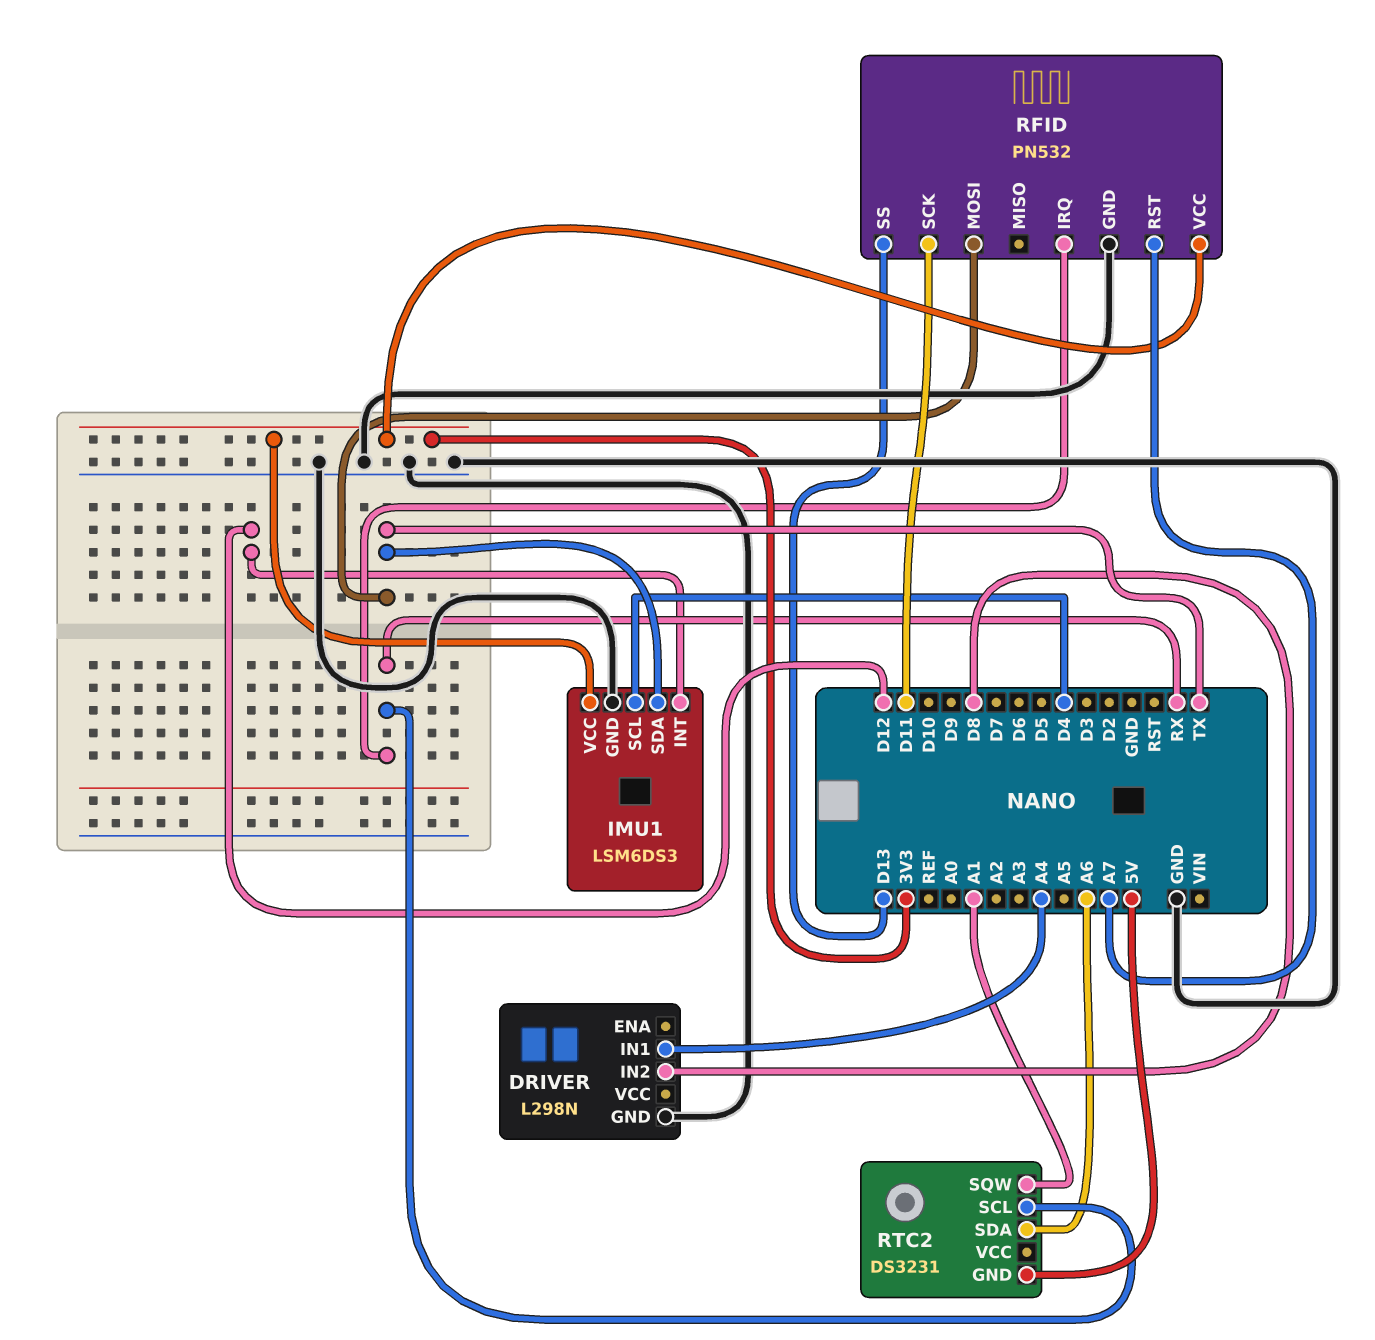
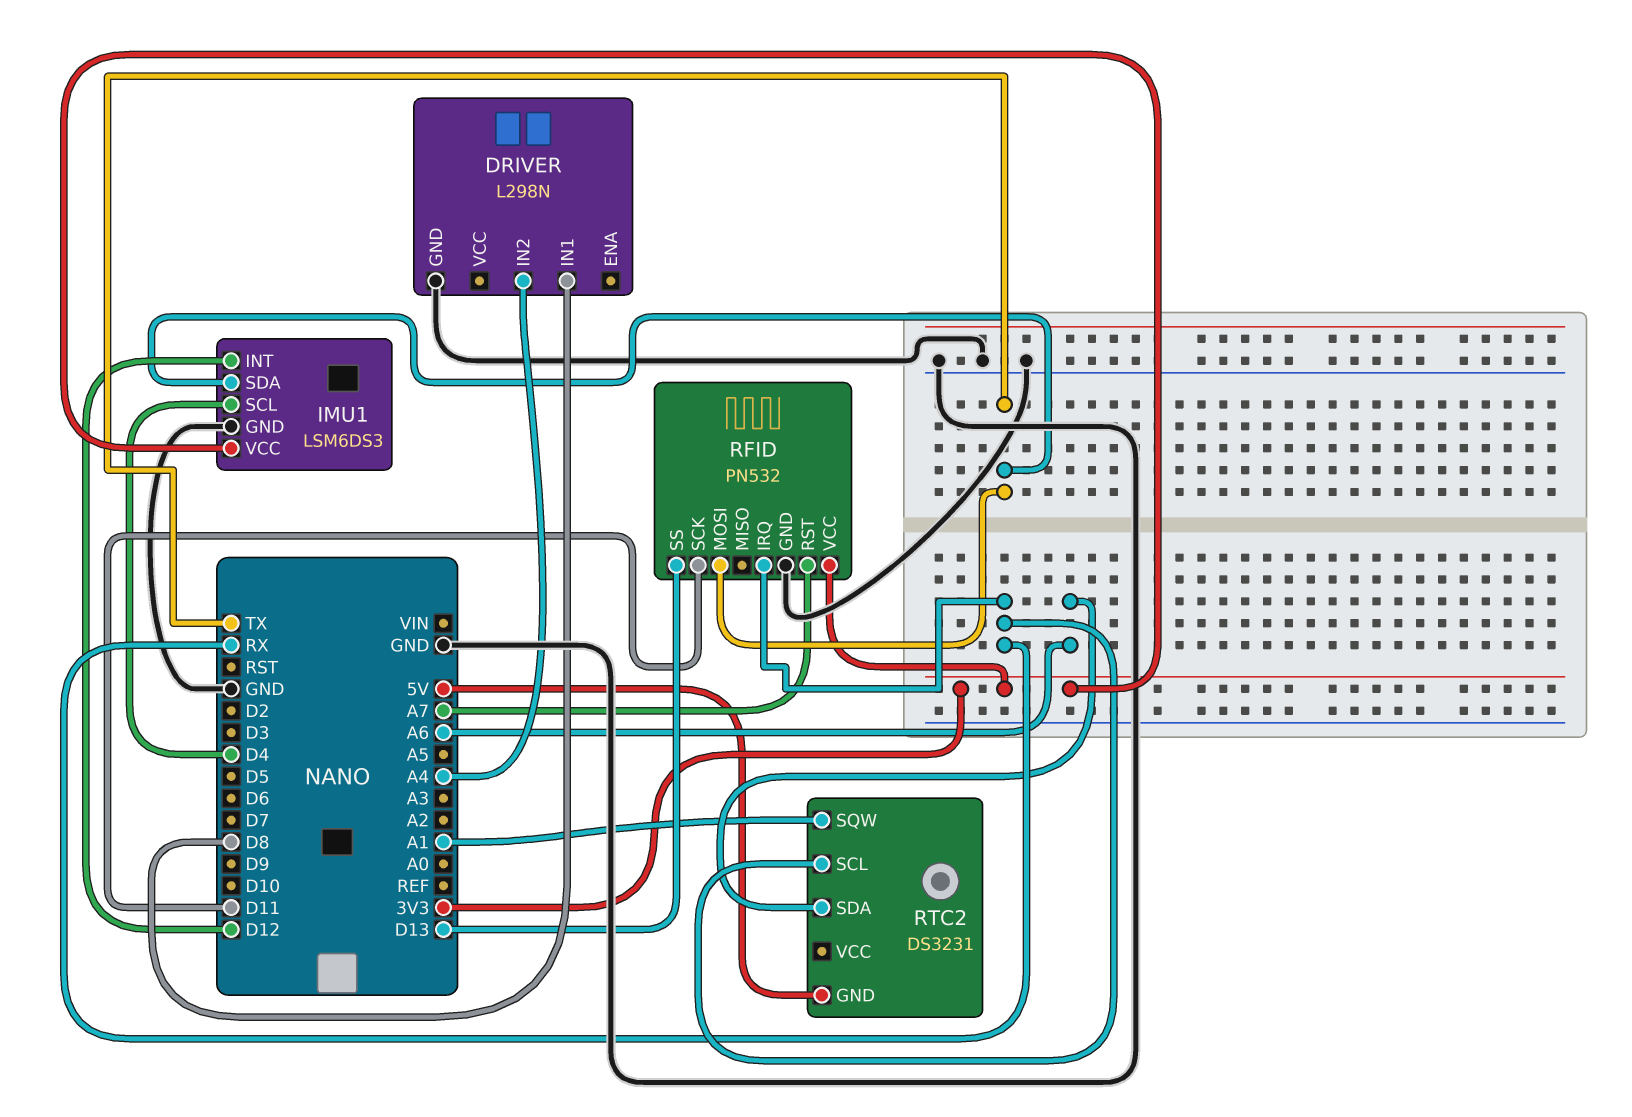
DRIVER pin IN1: A4 -> D8
DRIVER pin IN2: D8 -> A4

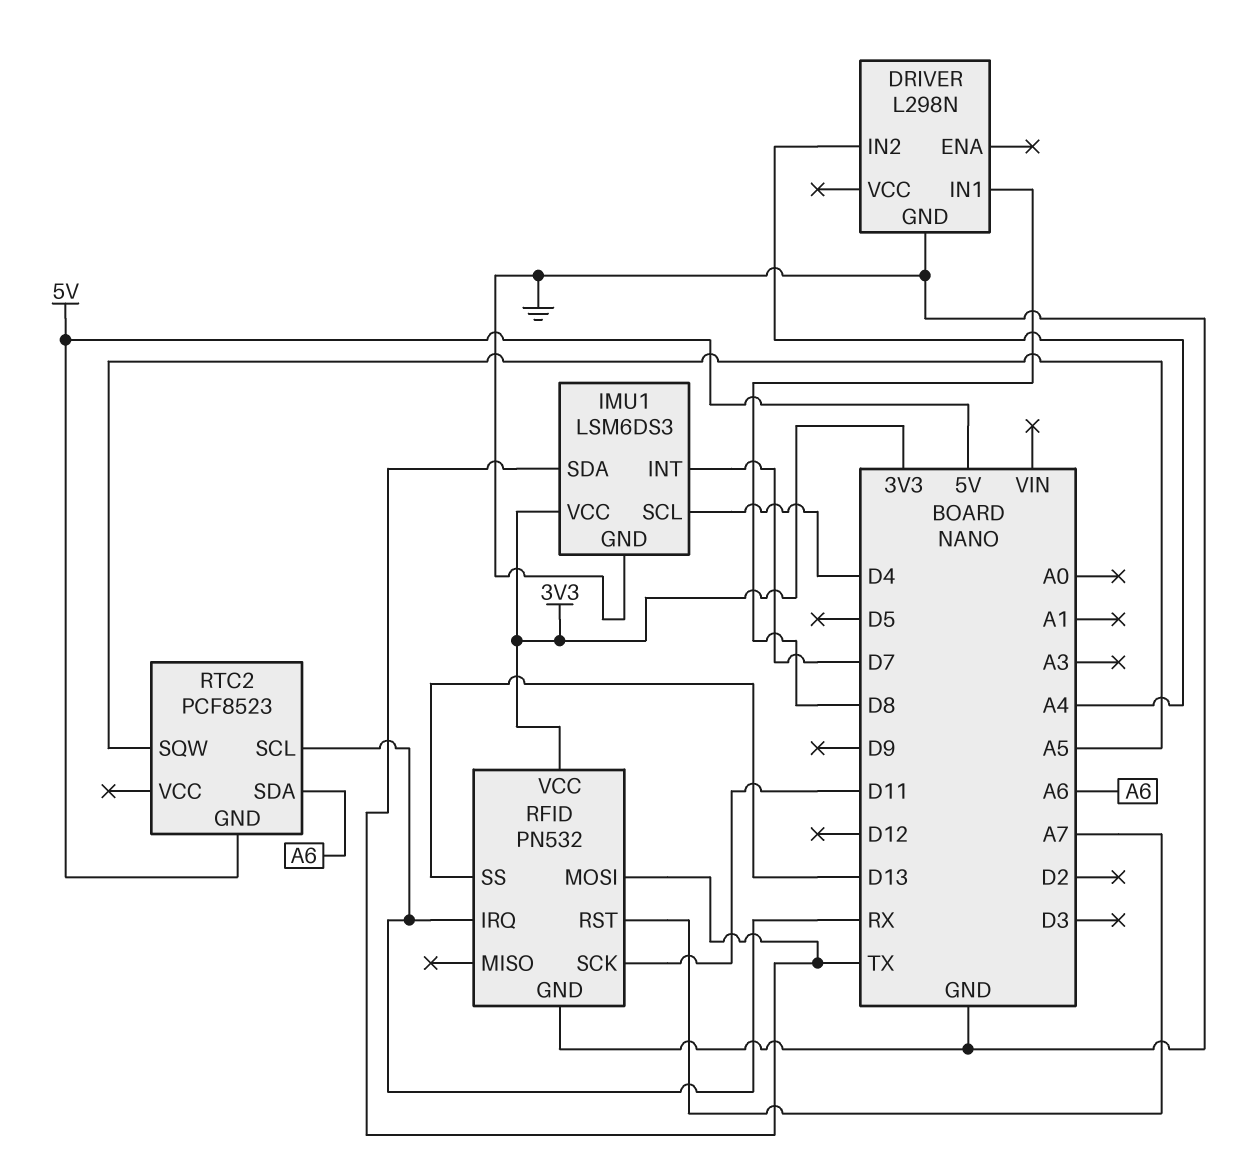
IMU1 pin INT: D12 -> D7
RTC2: DS3231 -> PCF8523
RTC2 pin SQW: A1 -> A5

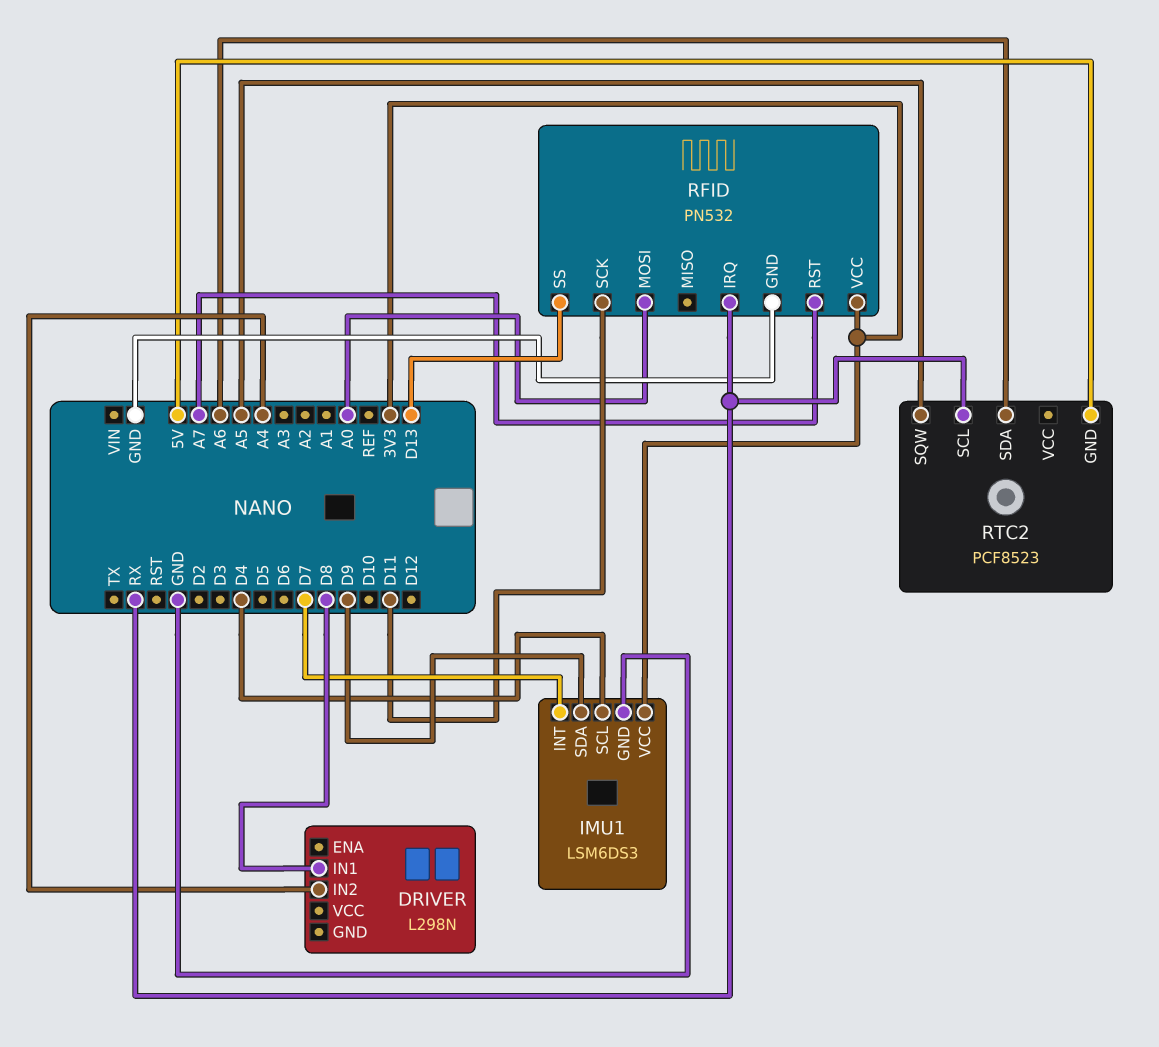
DRIVER pin GND: GND -> none
IMU1 pin SDA: TX -> D9
RFID pin MOSI: TX -> A0

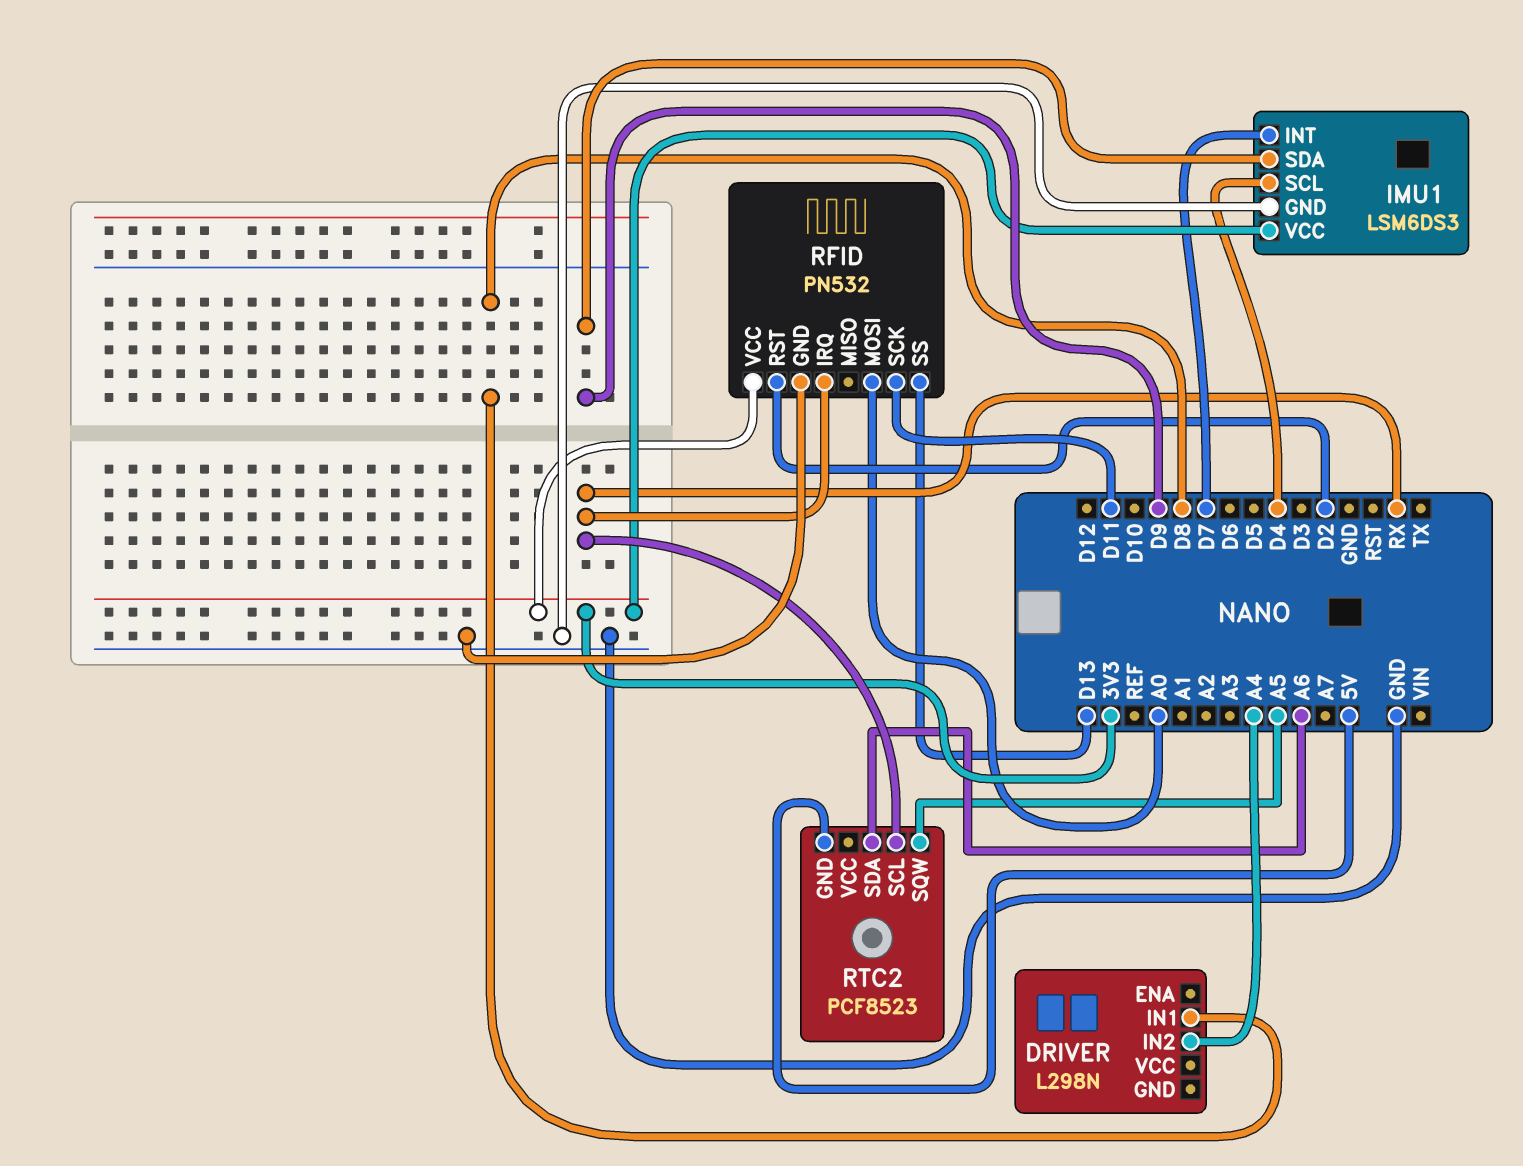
RFID pin RST: A7 -> D2

